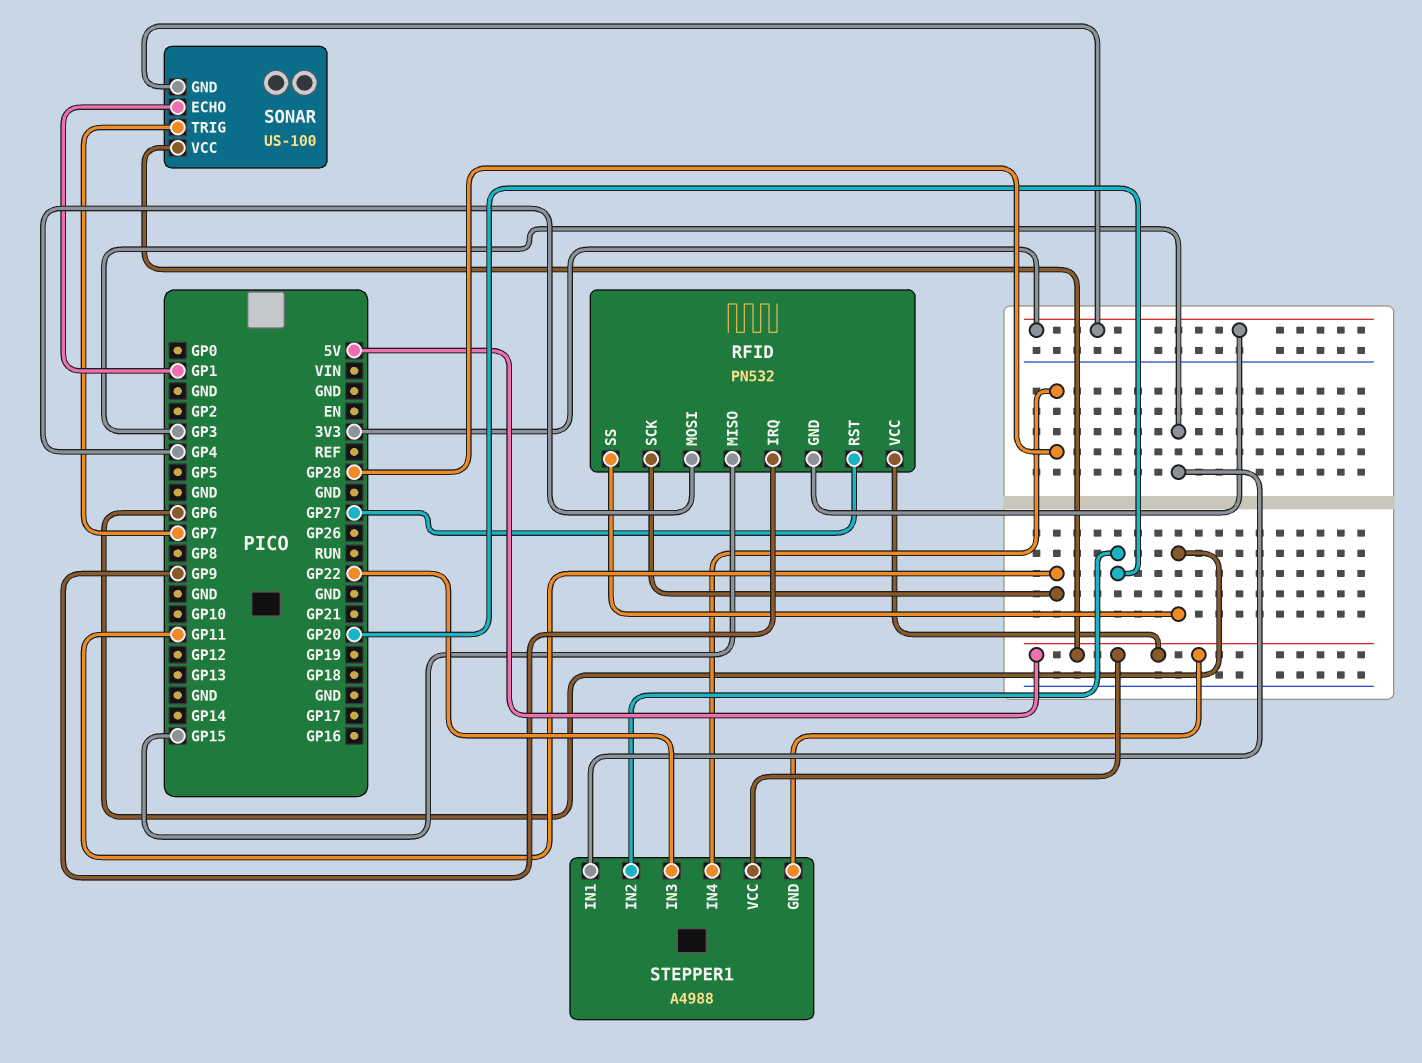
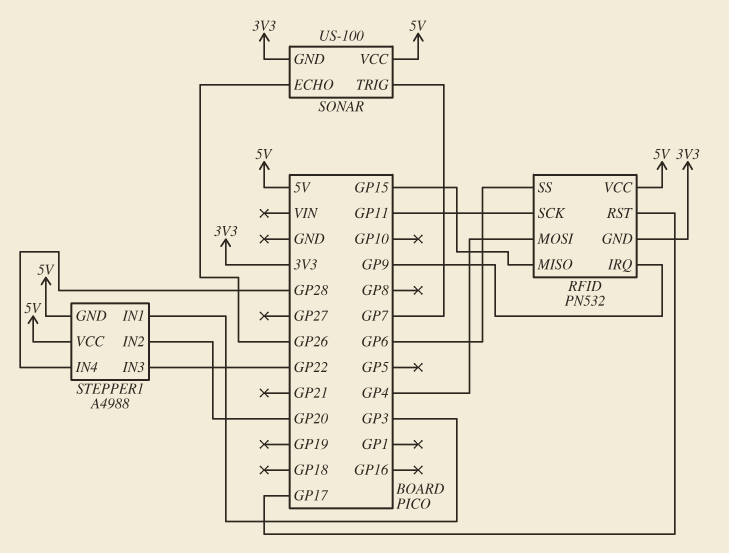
RFID pin RST: GP27 -> GP17
SONAR pin ECHO: GP1 -> GP26

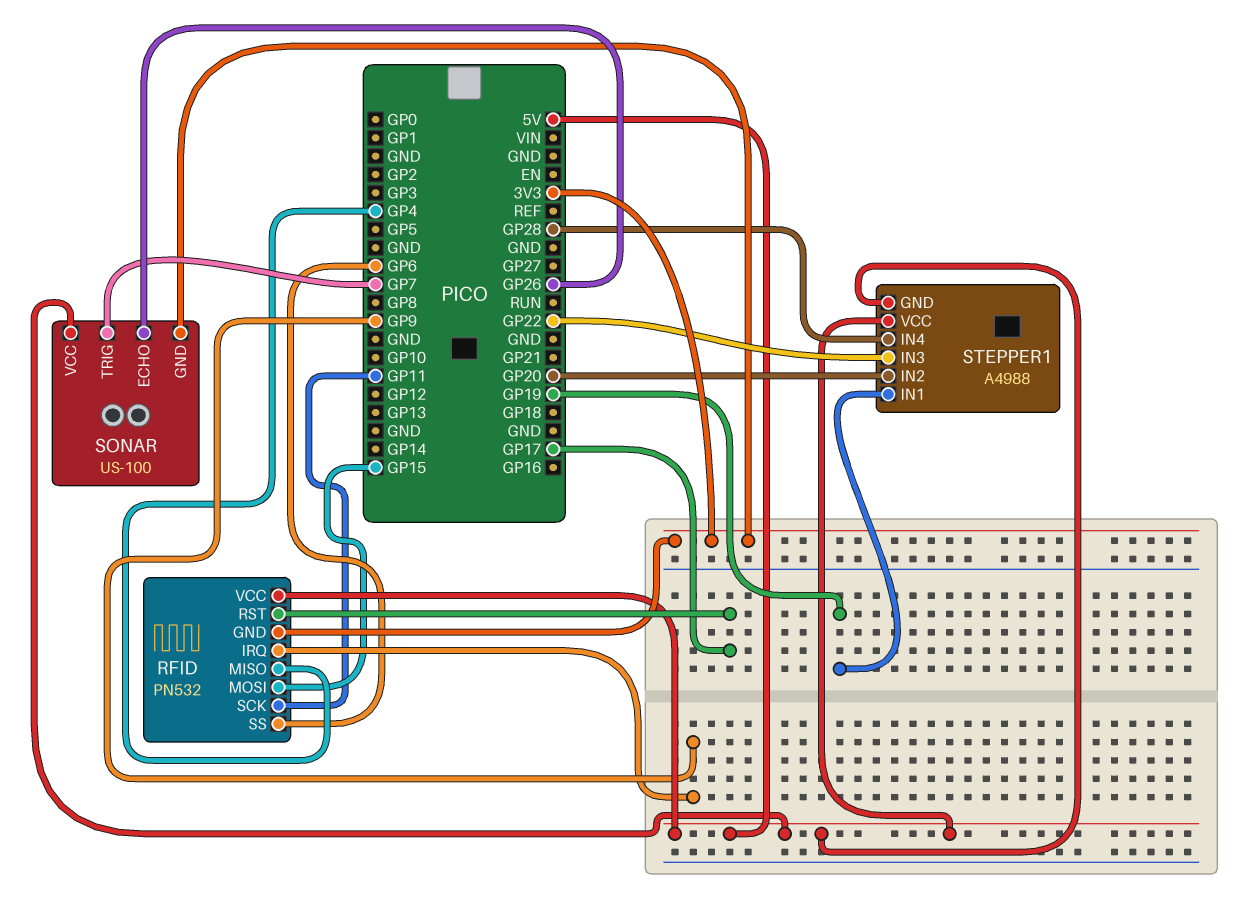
RFID pin MISO: GP15 -> GP4
RFID pin MOSI: GP4 -> GP15
STEPPER1 pin IN1: GP3 -> GP19

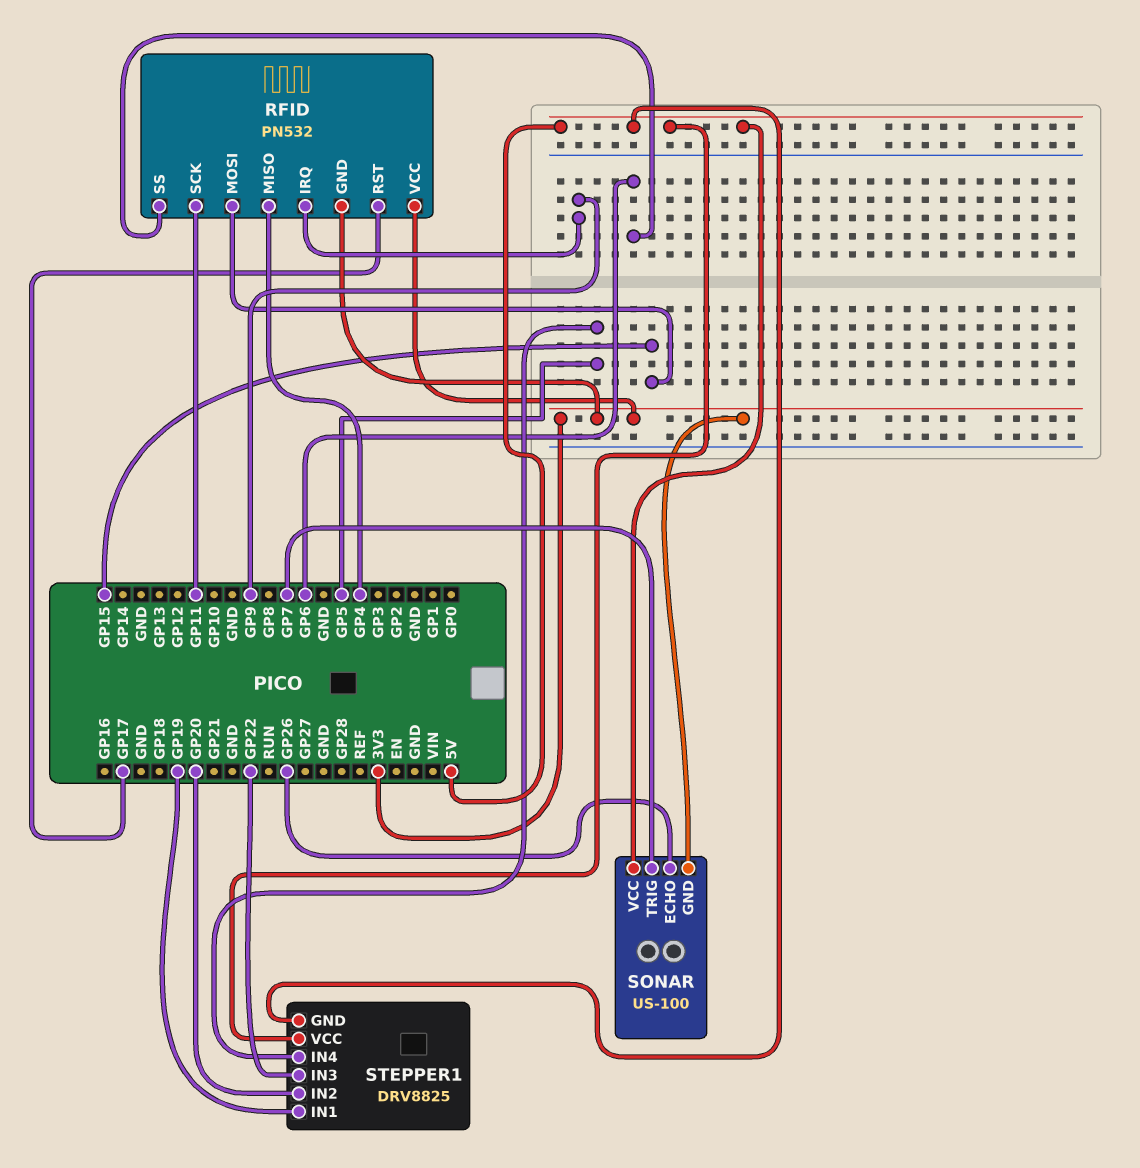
RFID pin VCC: 5V -> 3V3
STEPPER1: A4988 -> DRV8825
STEPPER1 pin IN4: GP28 -> GP5

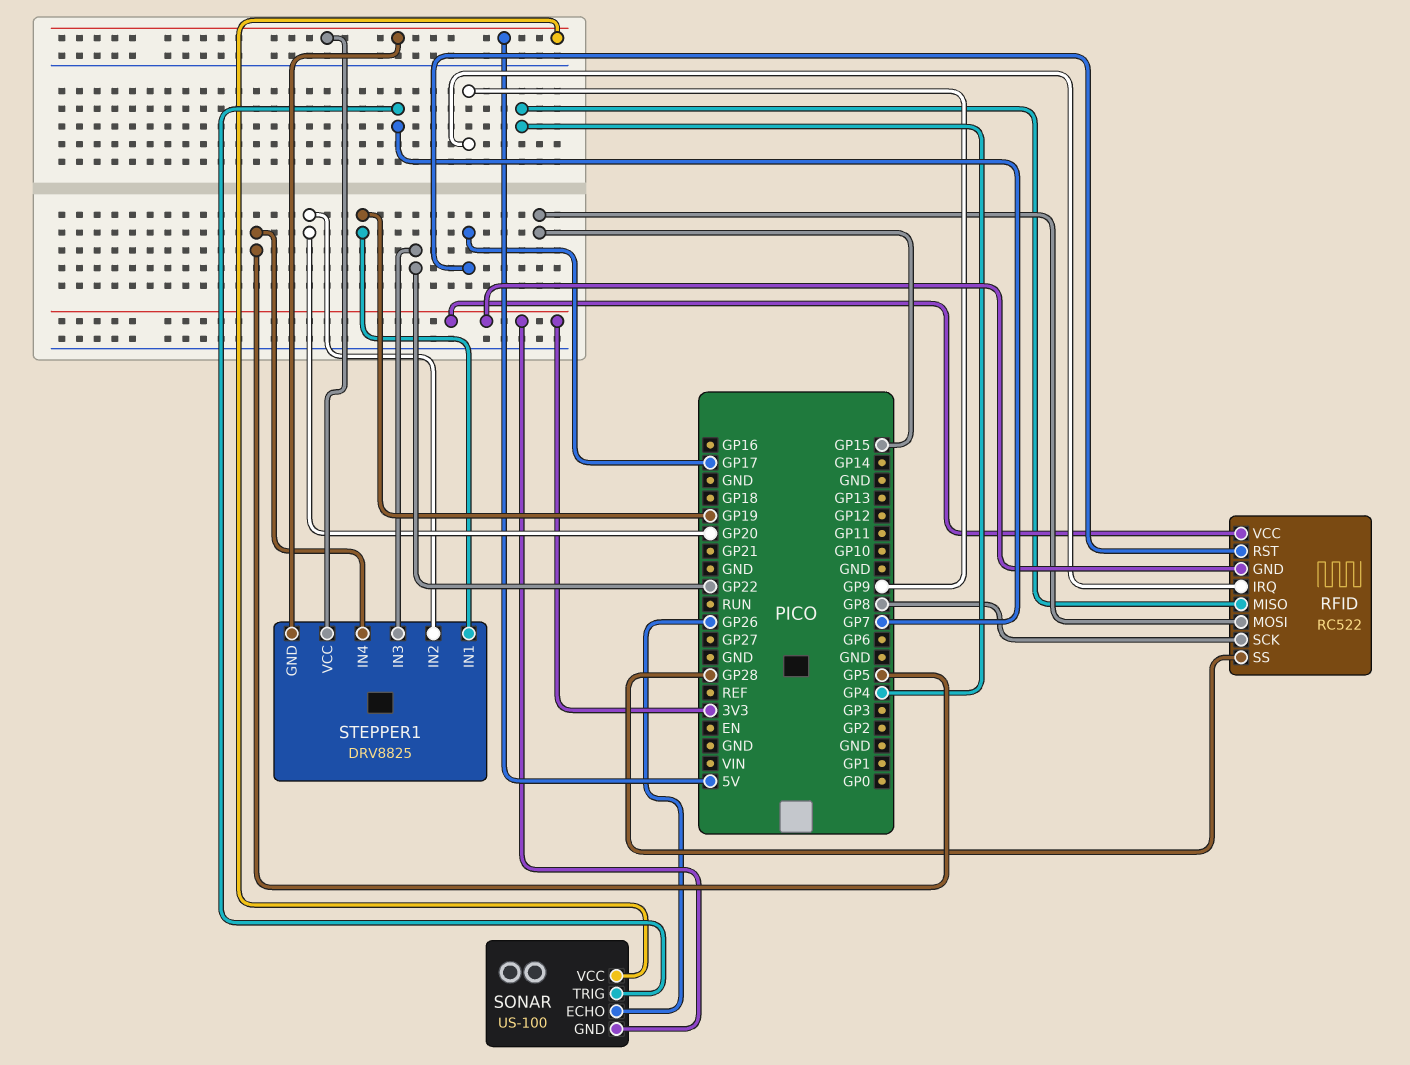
RFID: PN532 -> RC522
RFID pin SCK: GP11 -> GP8
RFID pin SS: GP6 -> GP28

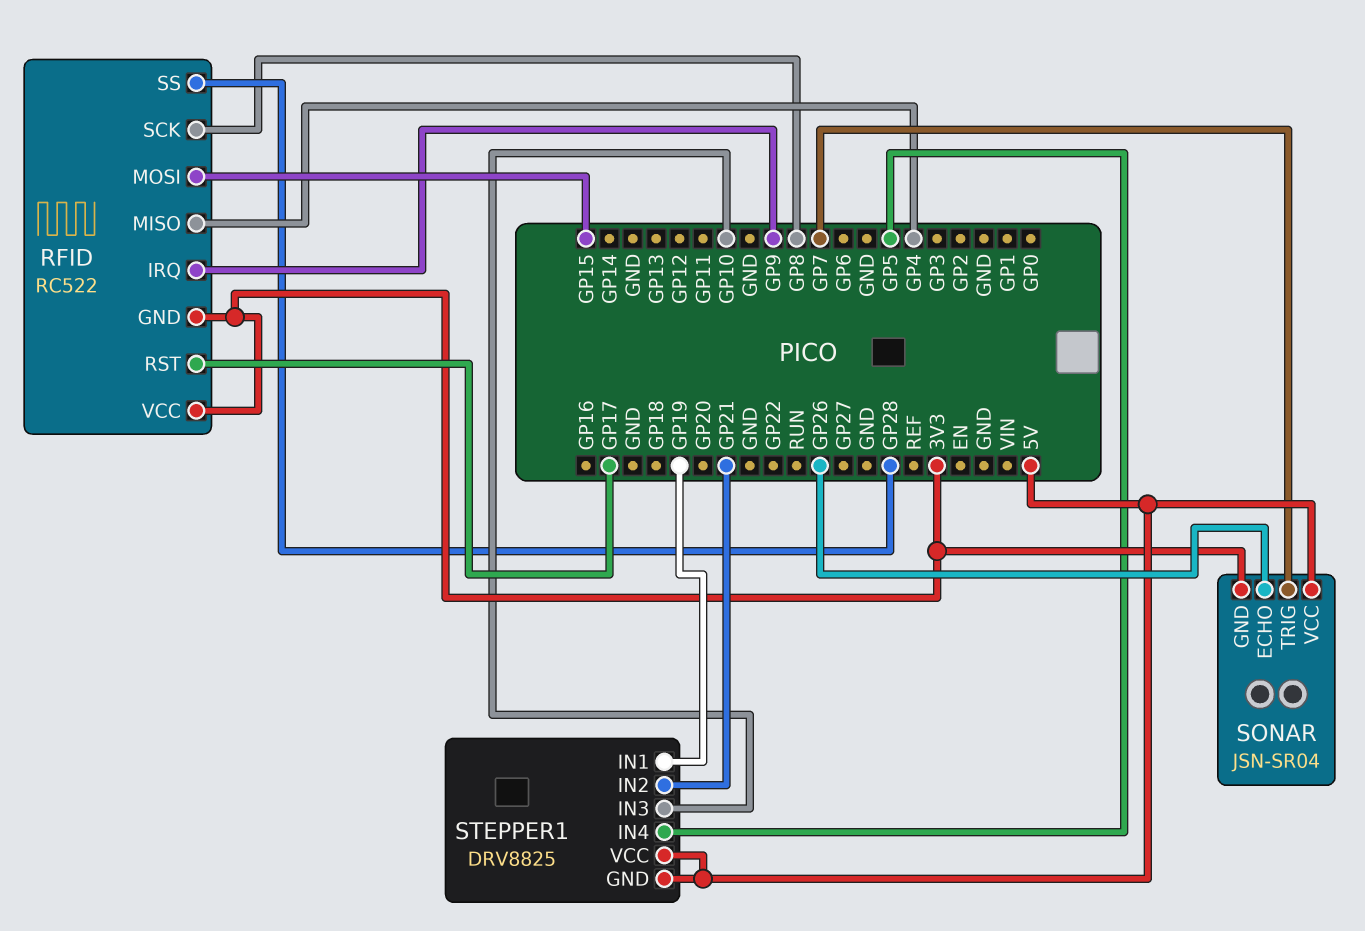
SONAR: US-100 -> JSN-SR04
STEPPER1 pin IN2: GP20 -> GP21
STEPPER1 pin IN3: GP22 -> GP10

